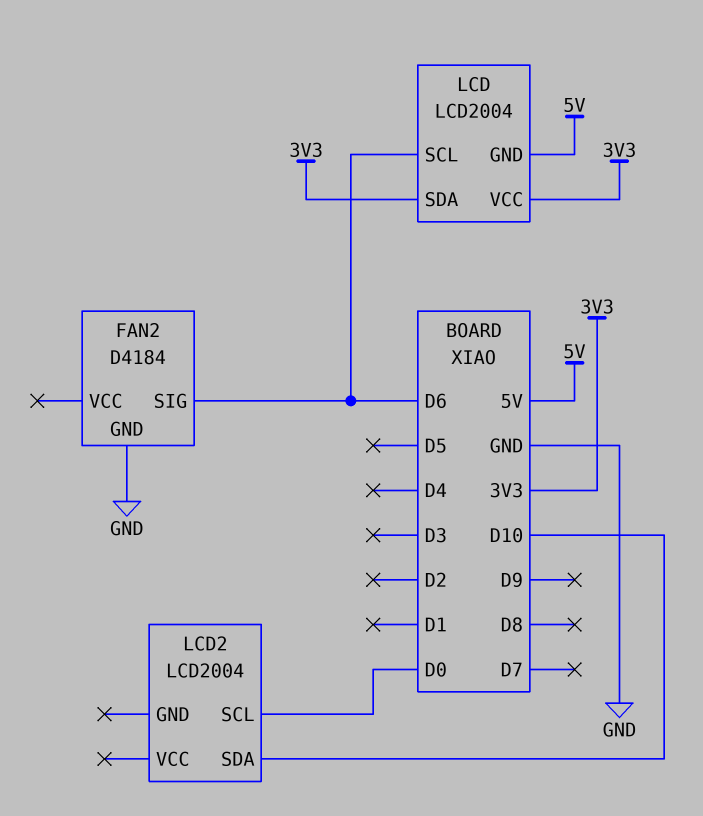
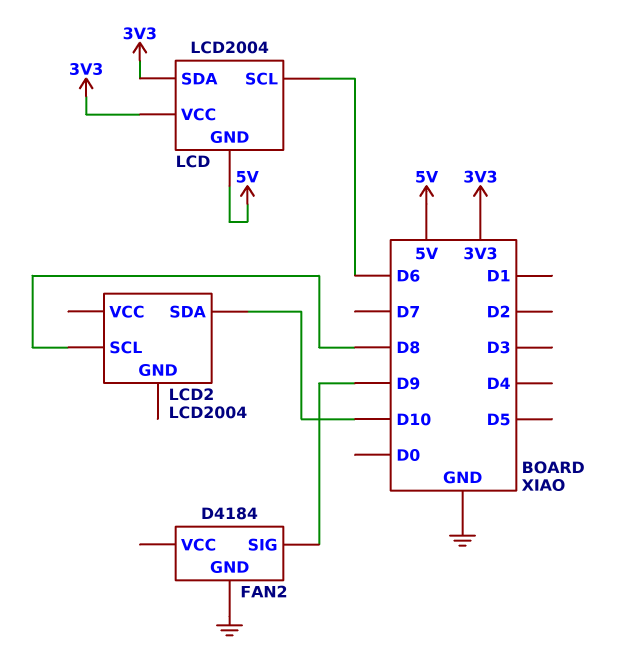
FAN2 pin SIG: D6 -> D9
LCD2 pin SCL: D0 -> D8

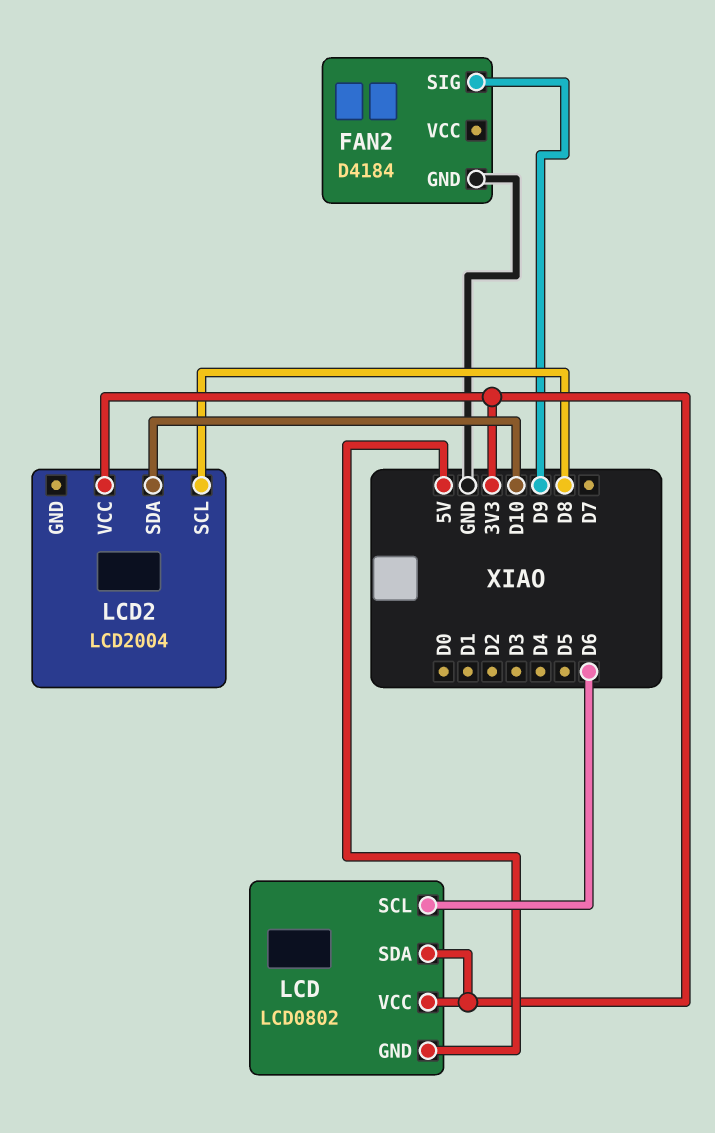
LCD: LCD2004 -> LCD0802
LCD2 pin VCC: none -> 3V3

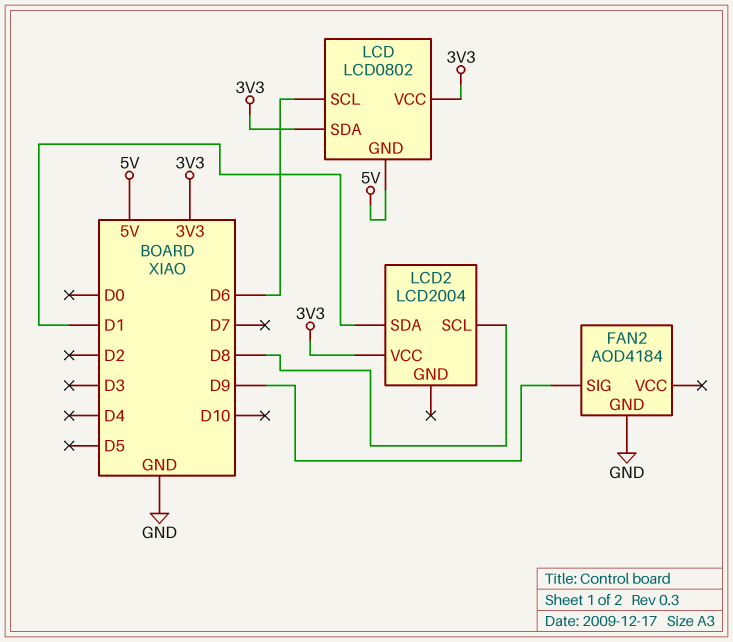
FAN2: D4184 -> AOD4184
LCD2 pin SDA: D10 -> D1

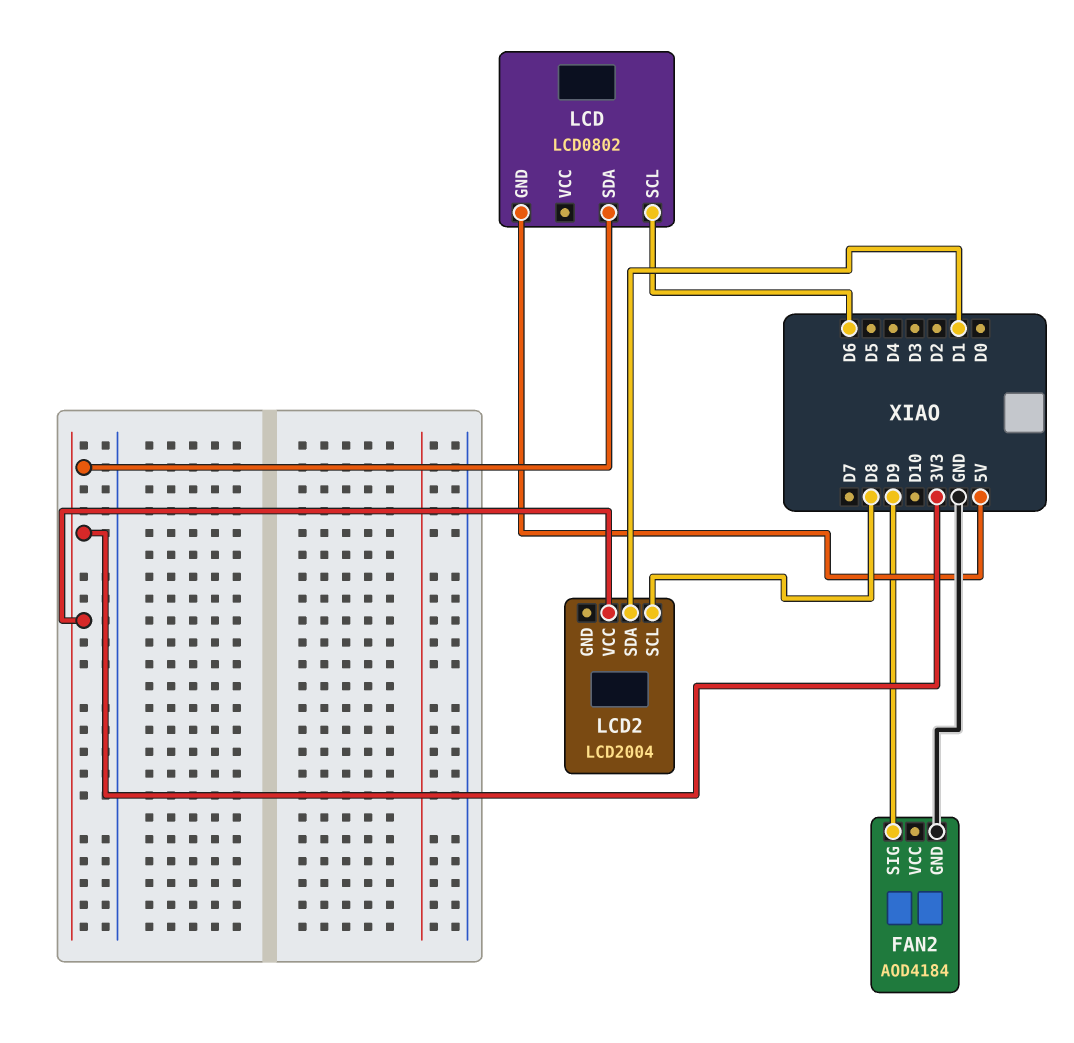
LCD pin VCC: 3V3 -> none

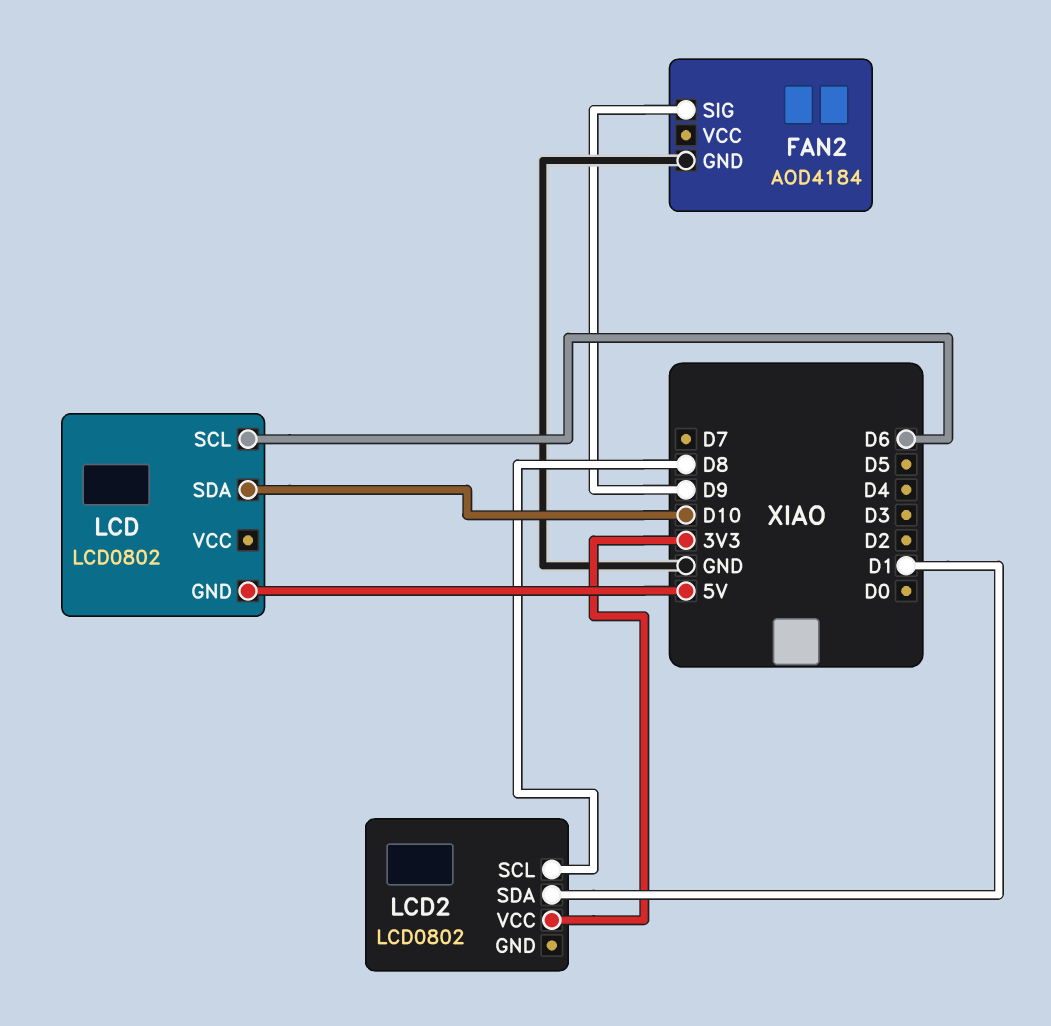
LCD pin SDA: 3V3 -> D10
LCD2: LCD2004 -> LCD0802

